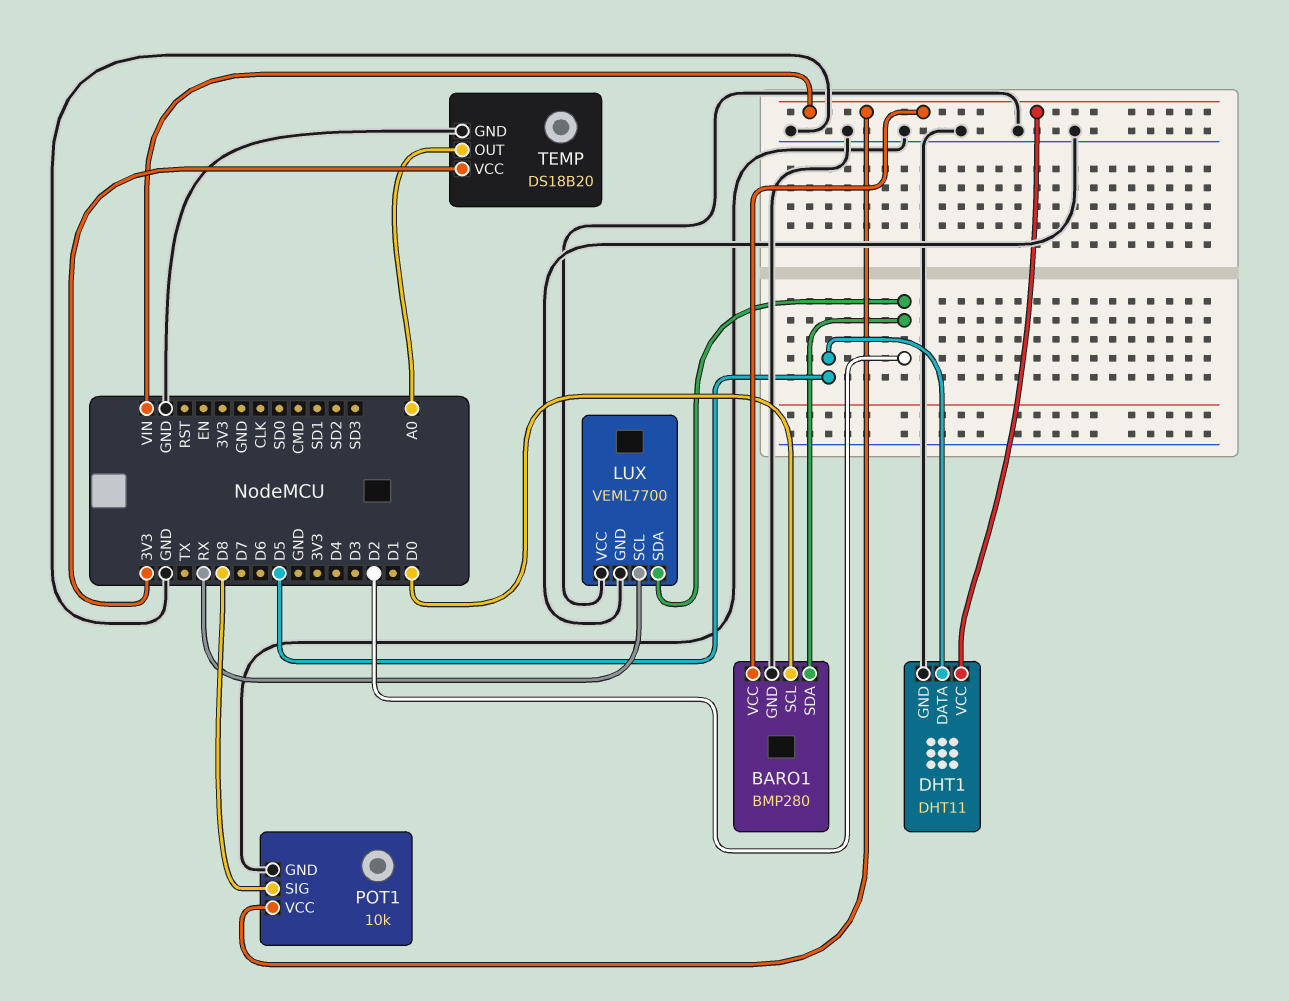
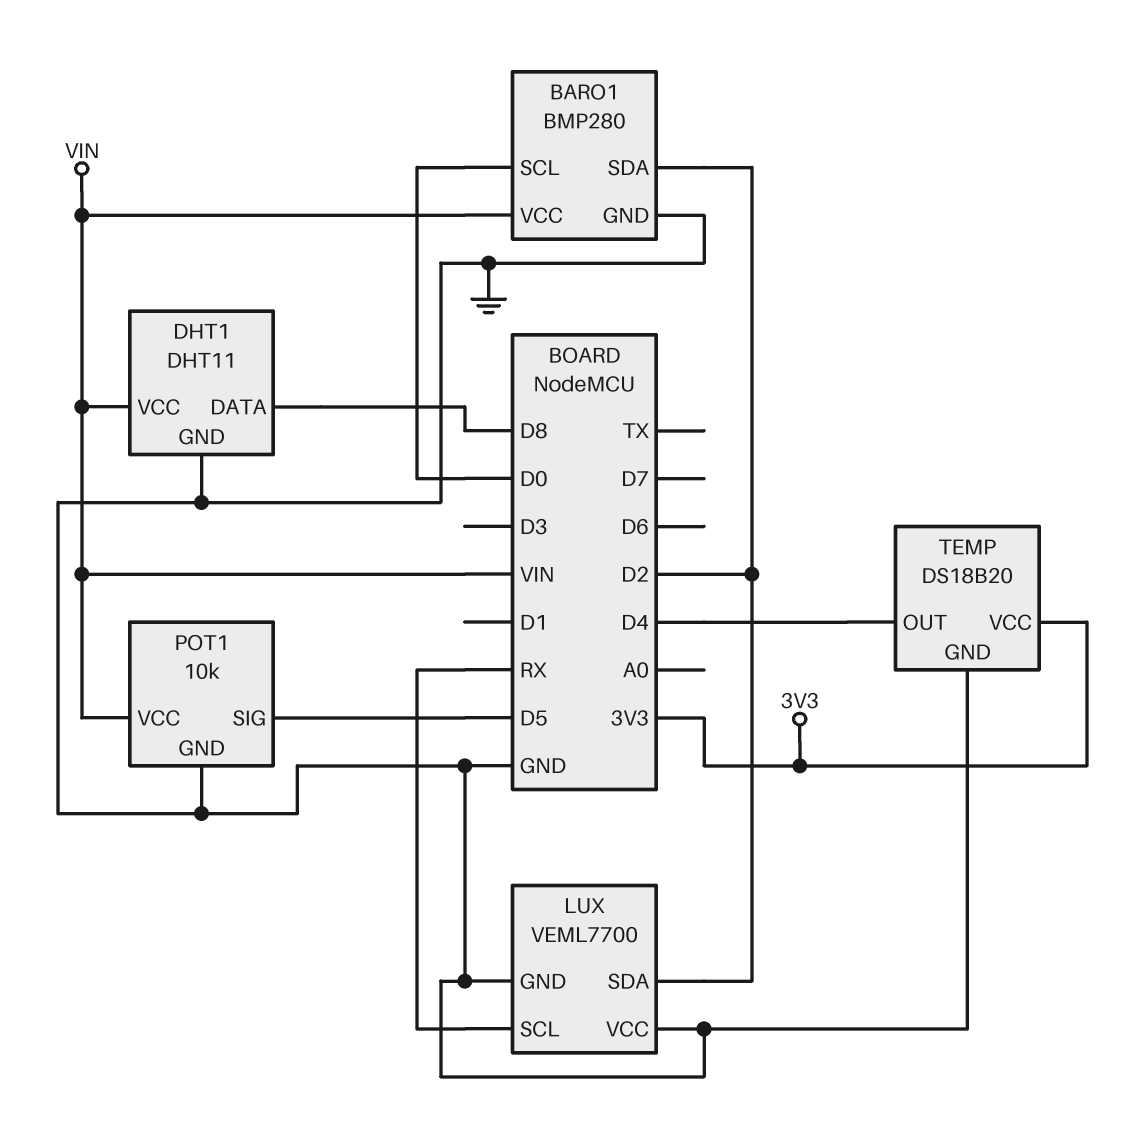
DHT1 pin DATA: D5 -> D8
POT1 pin SIG: D8 -> D5
TEMP pin OUT: A0 -> D4

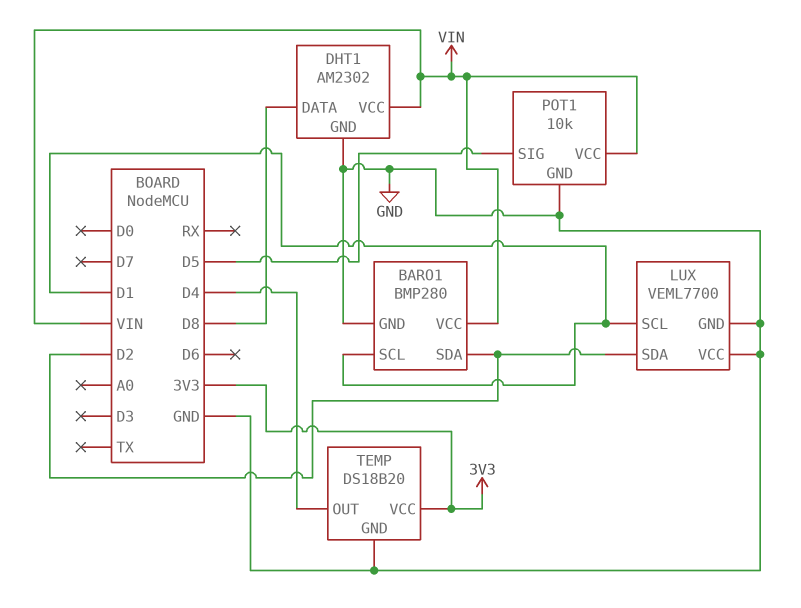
BARO1 pin SCL: D0 -> D1
DHT1: DHT11 -> AM2302
LUX pin SCL: RX -> D1

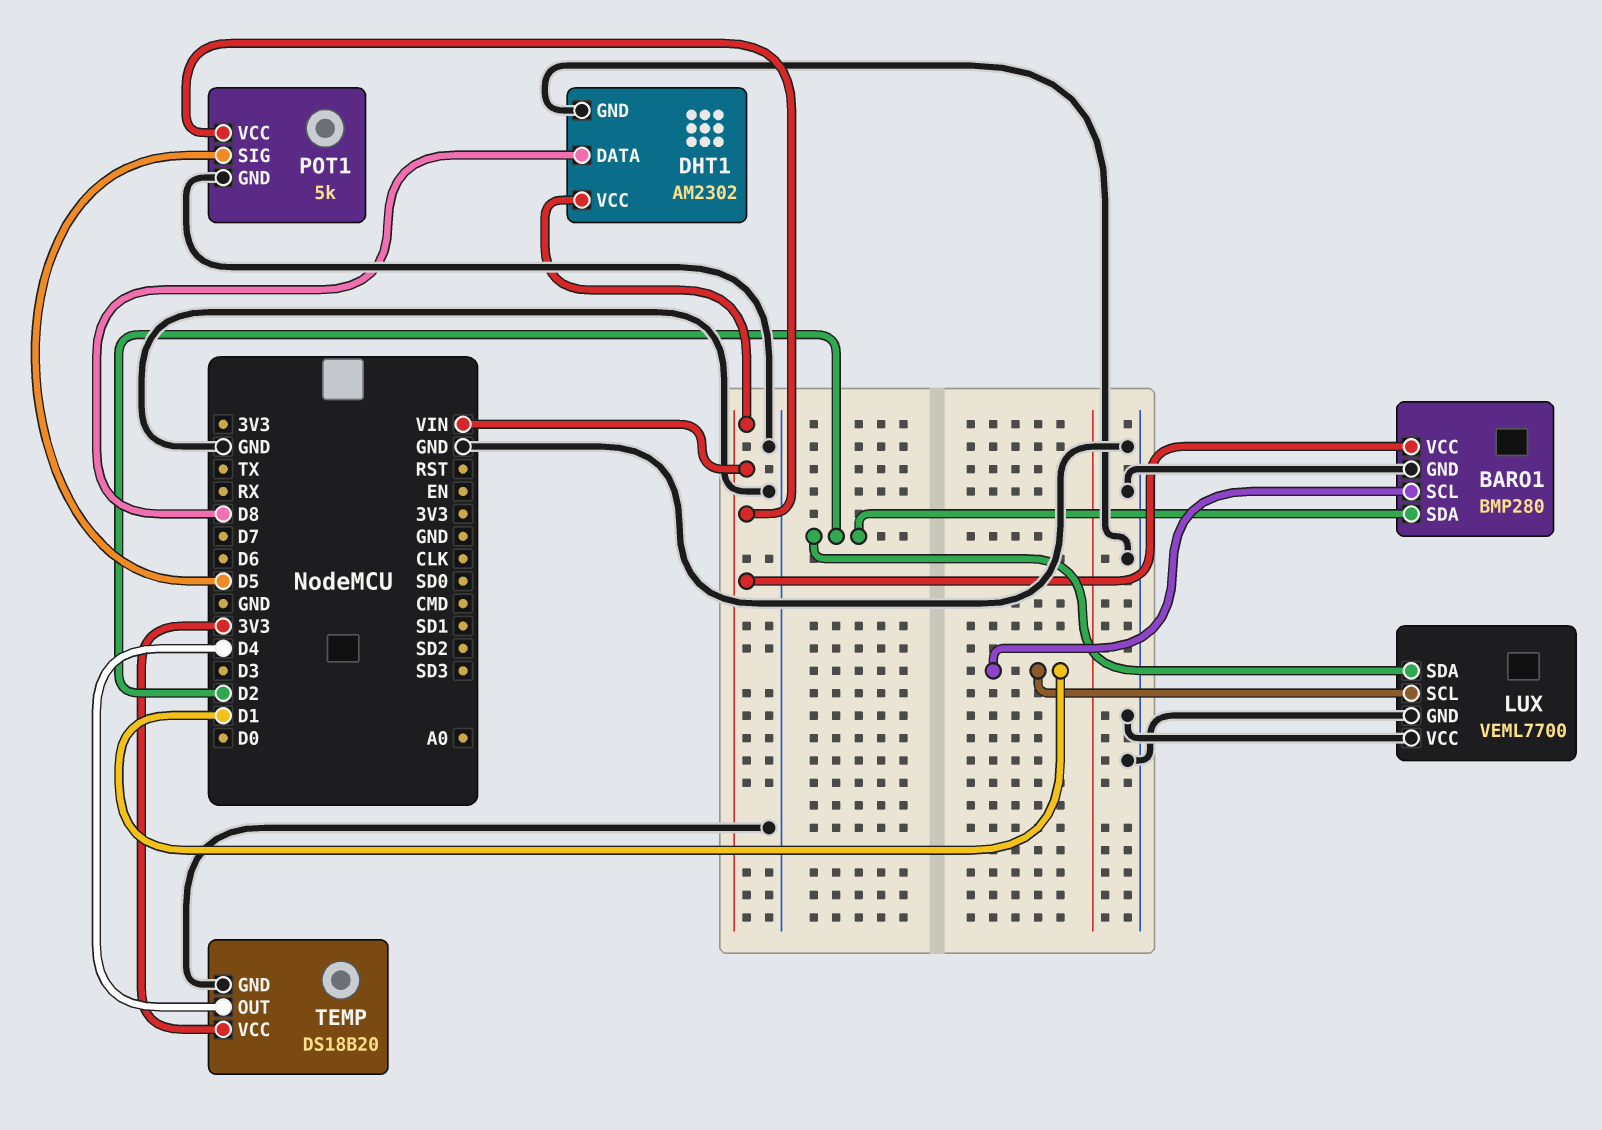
POT1: 10k -> 5k

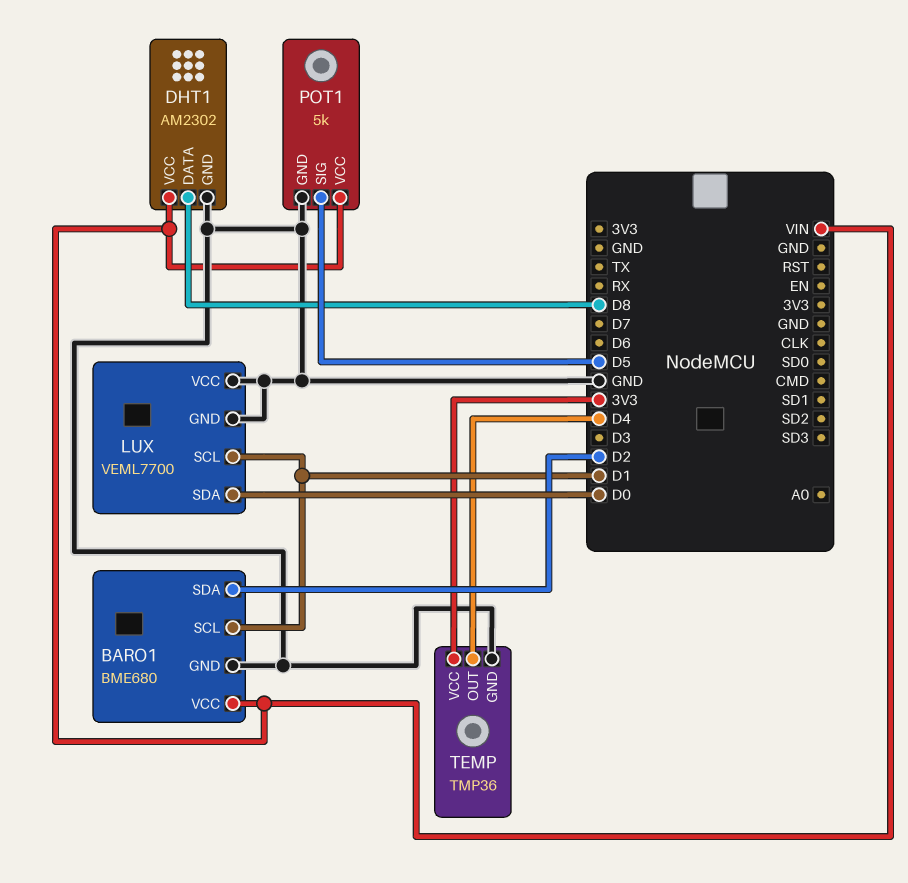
BARO1: BMP280 -> BME680
LUX pin SDA: D2 -> D0
TEMP: DS18B20 -> TMP36

